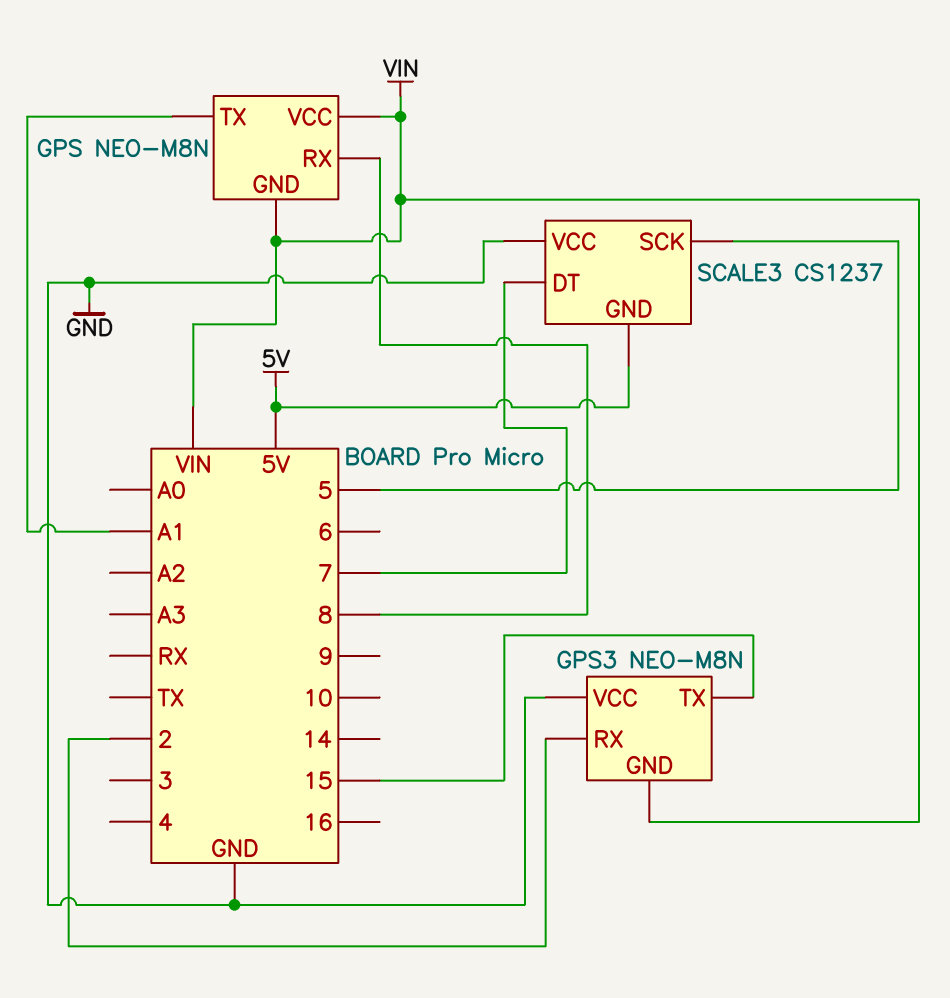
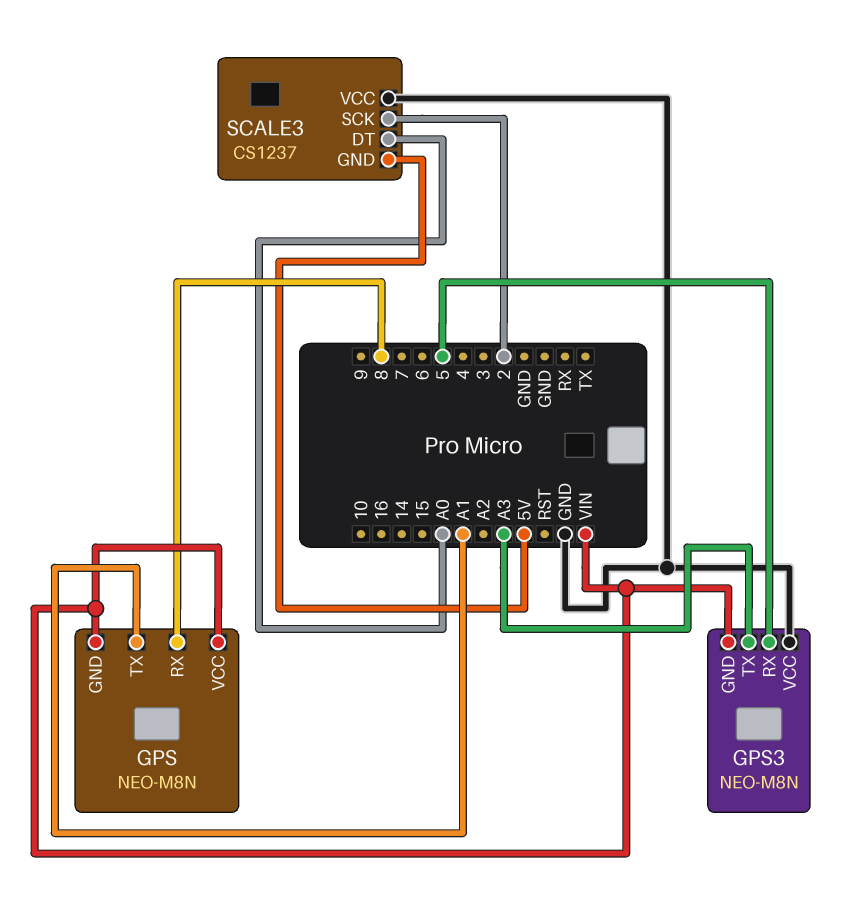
GPS3 pin RX: 2 -> 5
GPS3 pin TX: 15 -> A3
SCALE3 pin DT: 7 -> A0
SCALE3 pin SCK: 5 -> 2

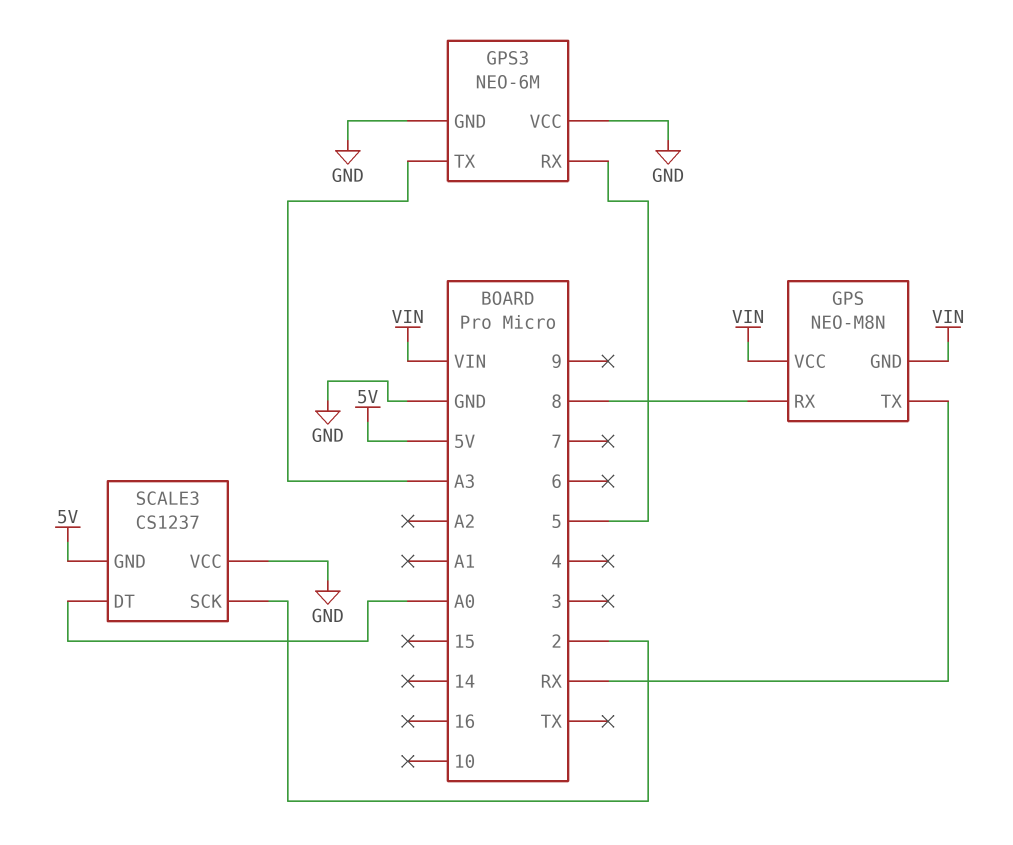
GPS pin TX: A1 -> RX
GPS3: NEO-M8N -> NEO-6M
GPS3 pin GND: VIN -> GND

